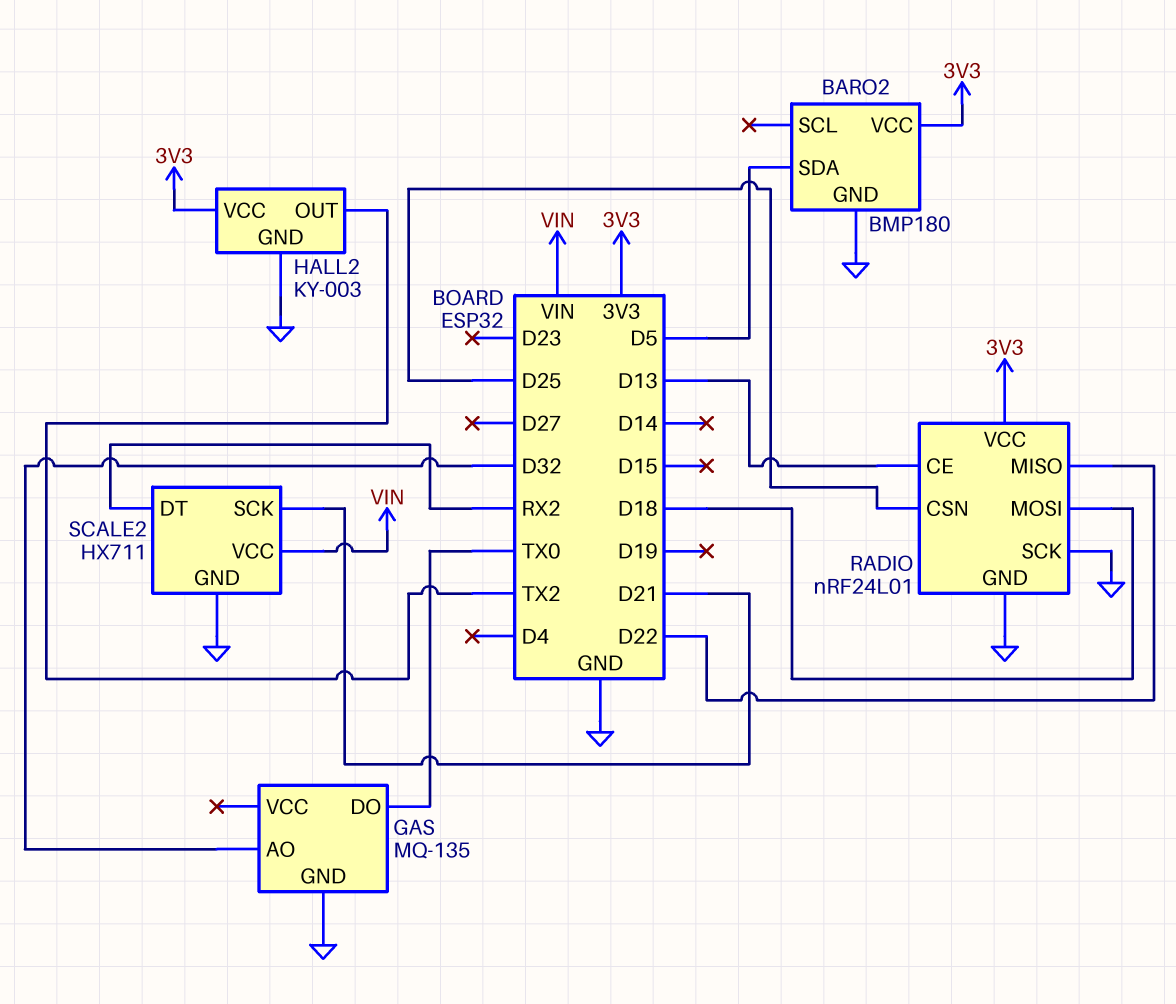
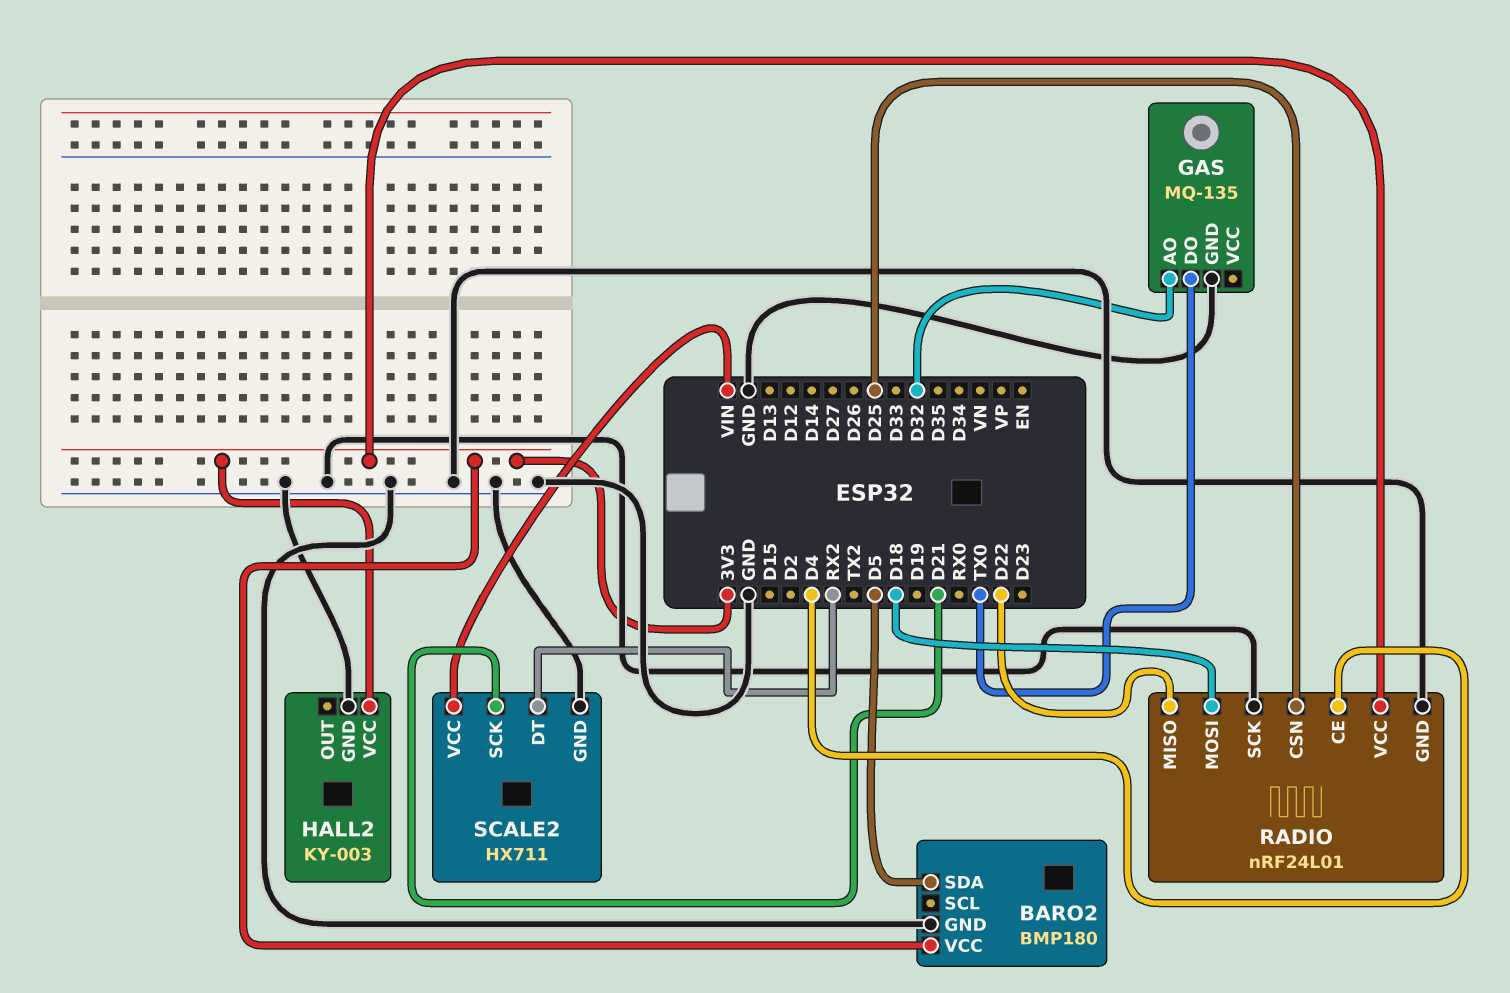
HALL2 pin OUT: TX2 -> none
RADIO pin CE: D13 -> D4

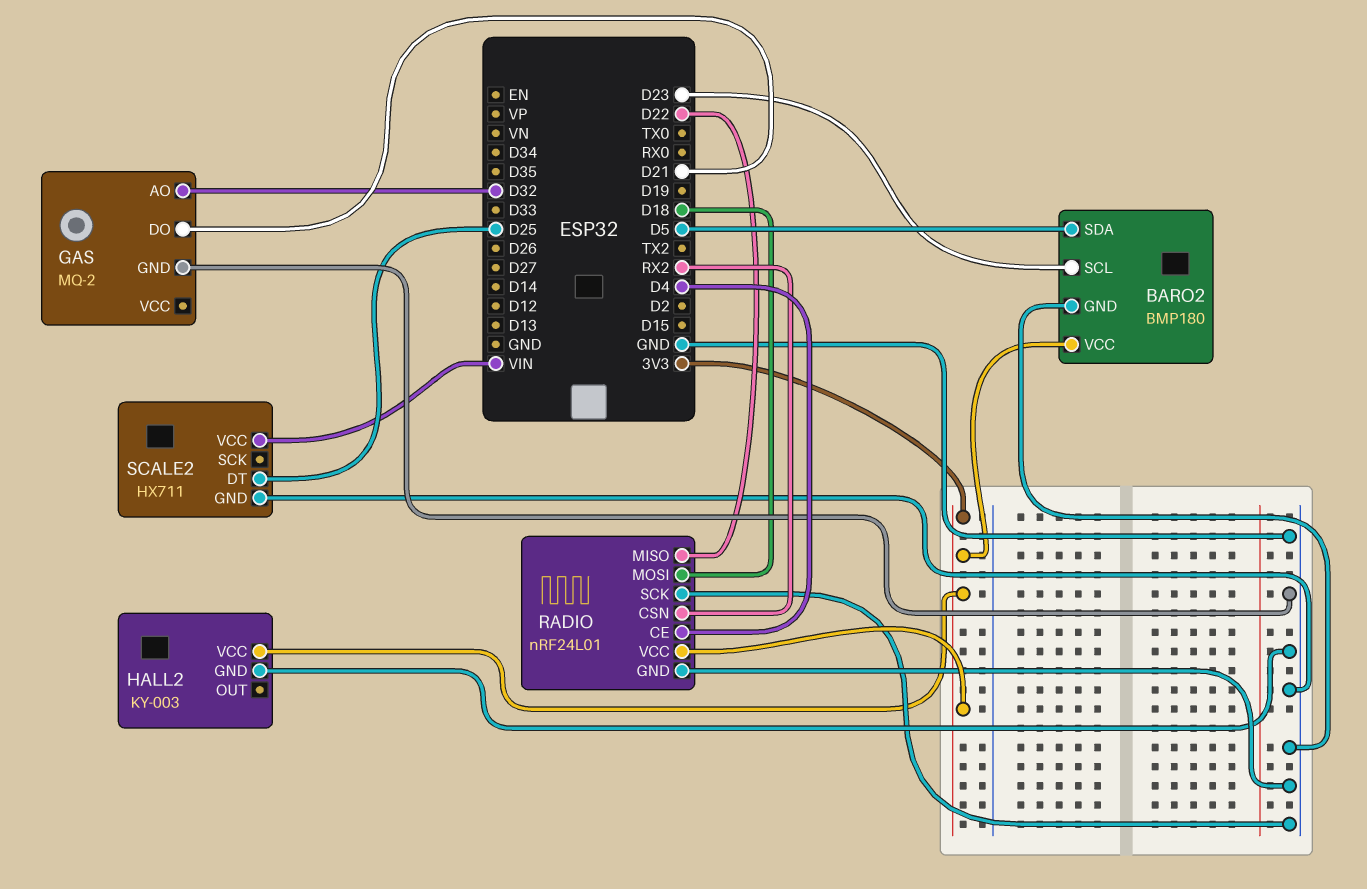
BARO2 pin SCL: none -> D23
GAS: MQ-135 -> MQ-2
GAS pin DO: TX0 -> D21
RADIO pin CSN: D25 -> RX2
SCALE2 pin DT: RX2 -> D25
SCALE2 pin SCK: D21 -> none

